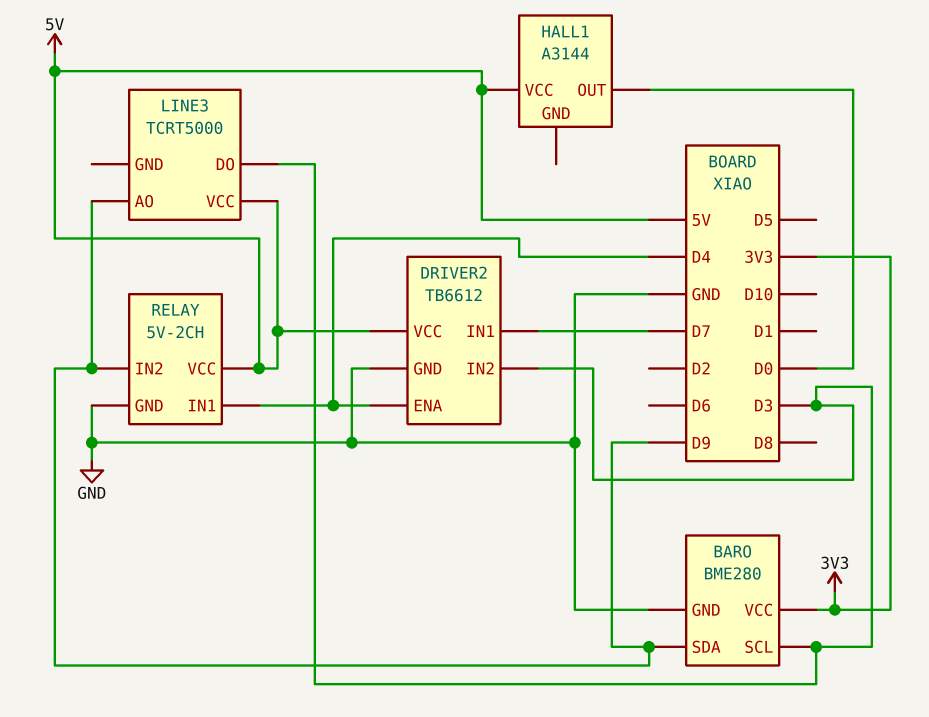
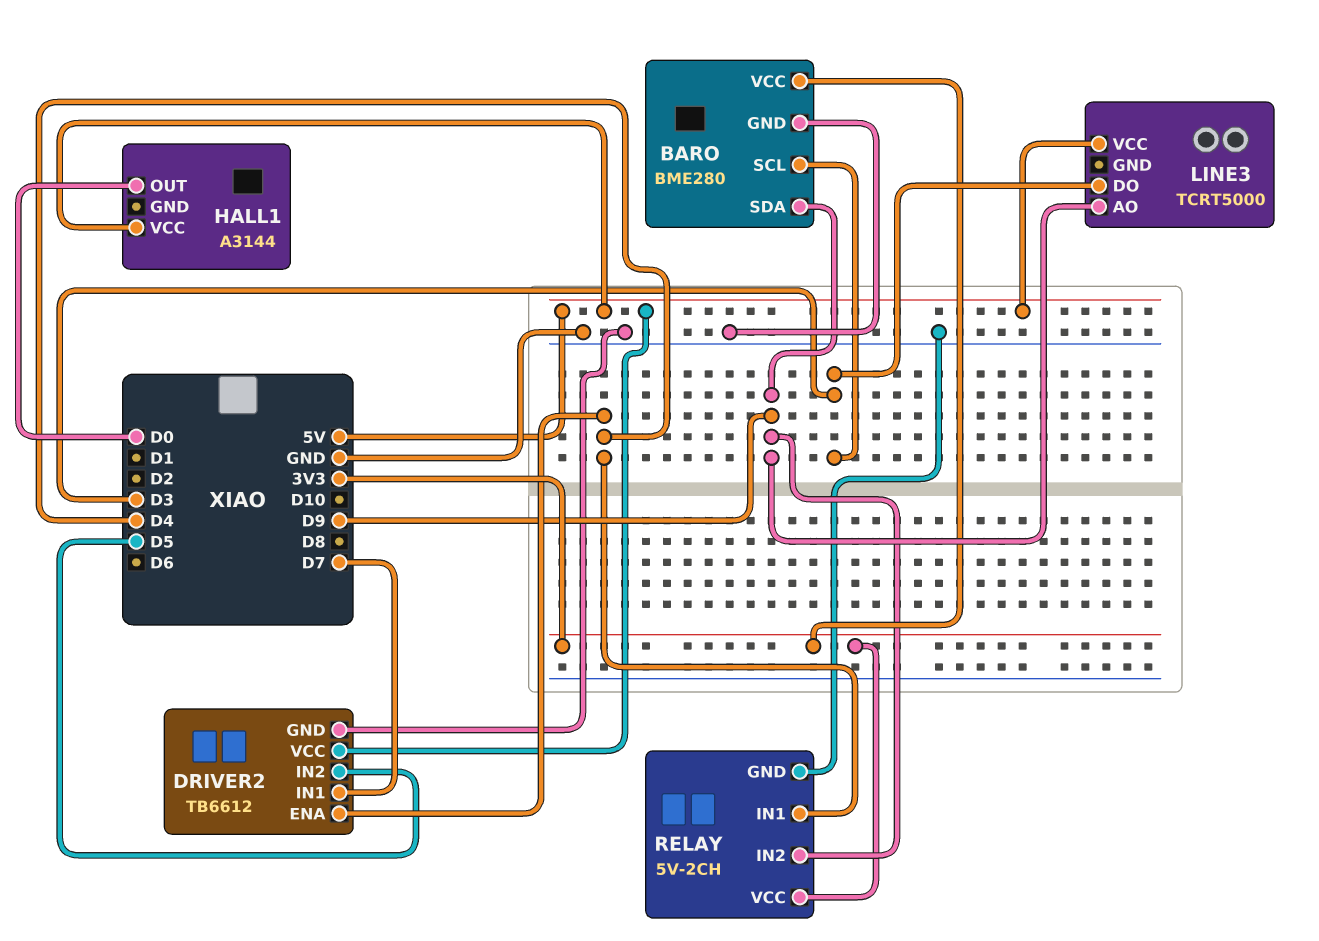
DRIVER2 pin IN2: D3 -> D5
RELAY pin VCC: 5V -> 3V3

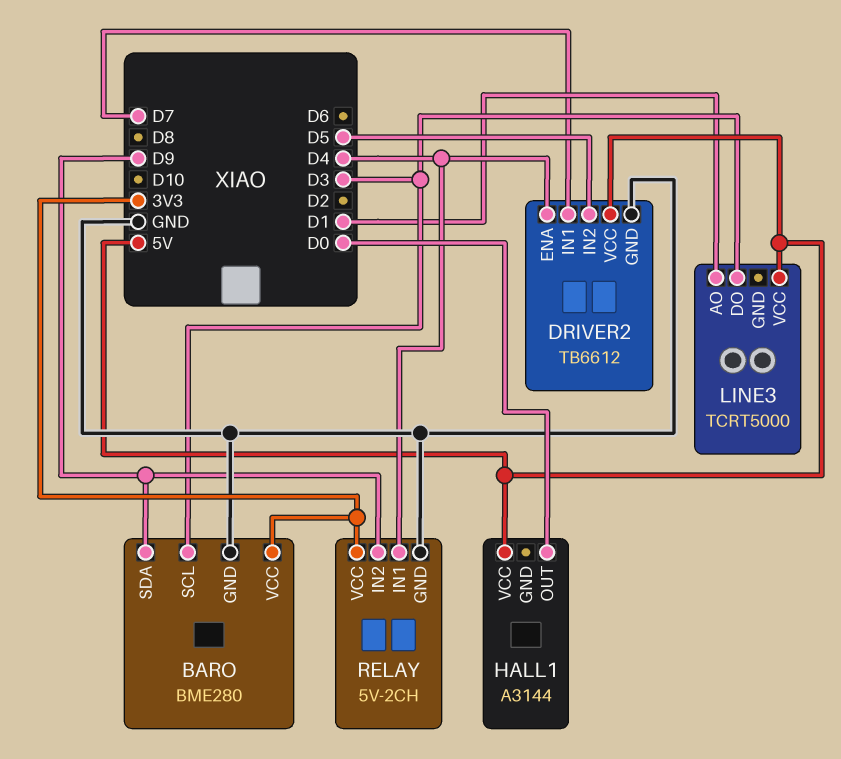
LINE3 pin AO: D9 -> D1

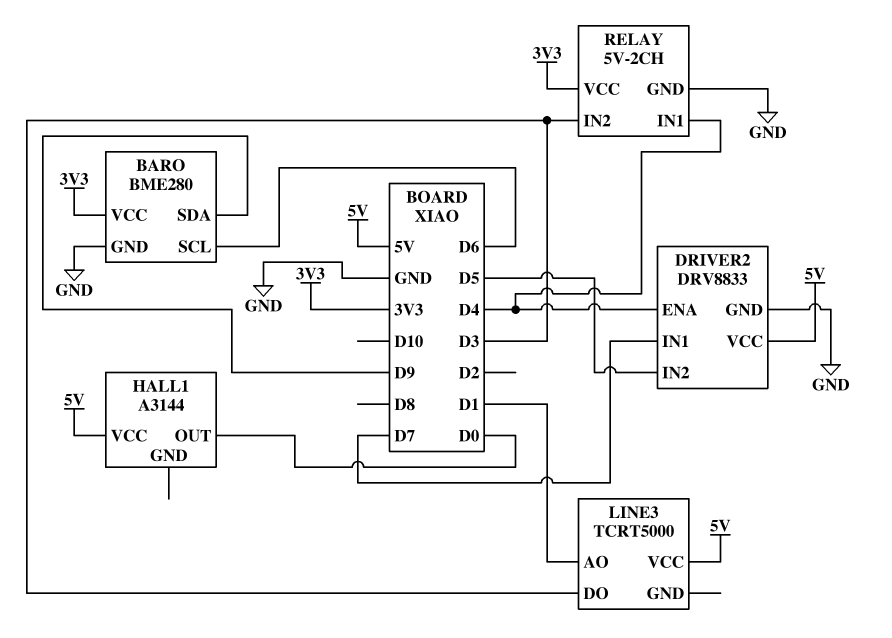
BARO pin SCL: D3 -> D6
DRIVER2: TB6612 -> DRV8833
RELAY pin IN2: D9 -> D3

